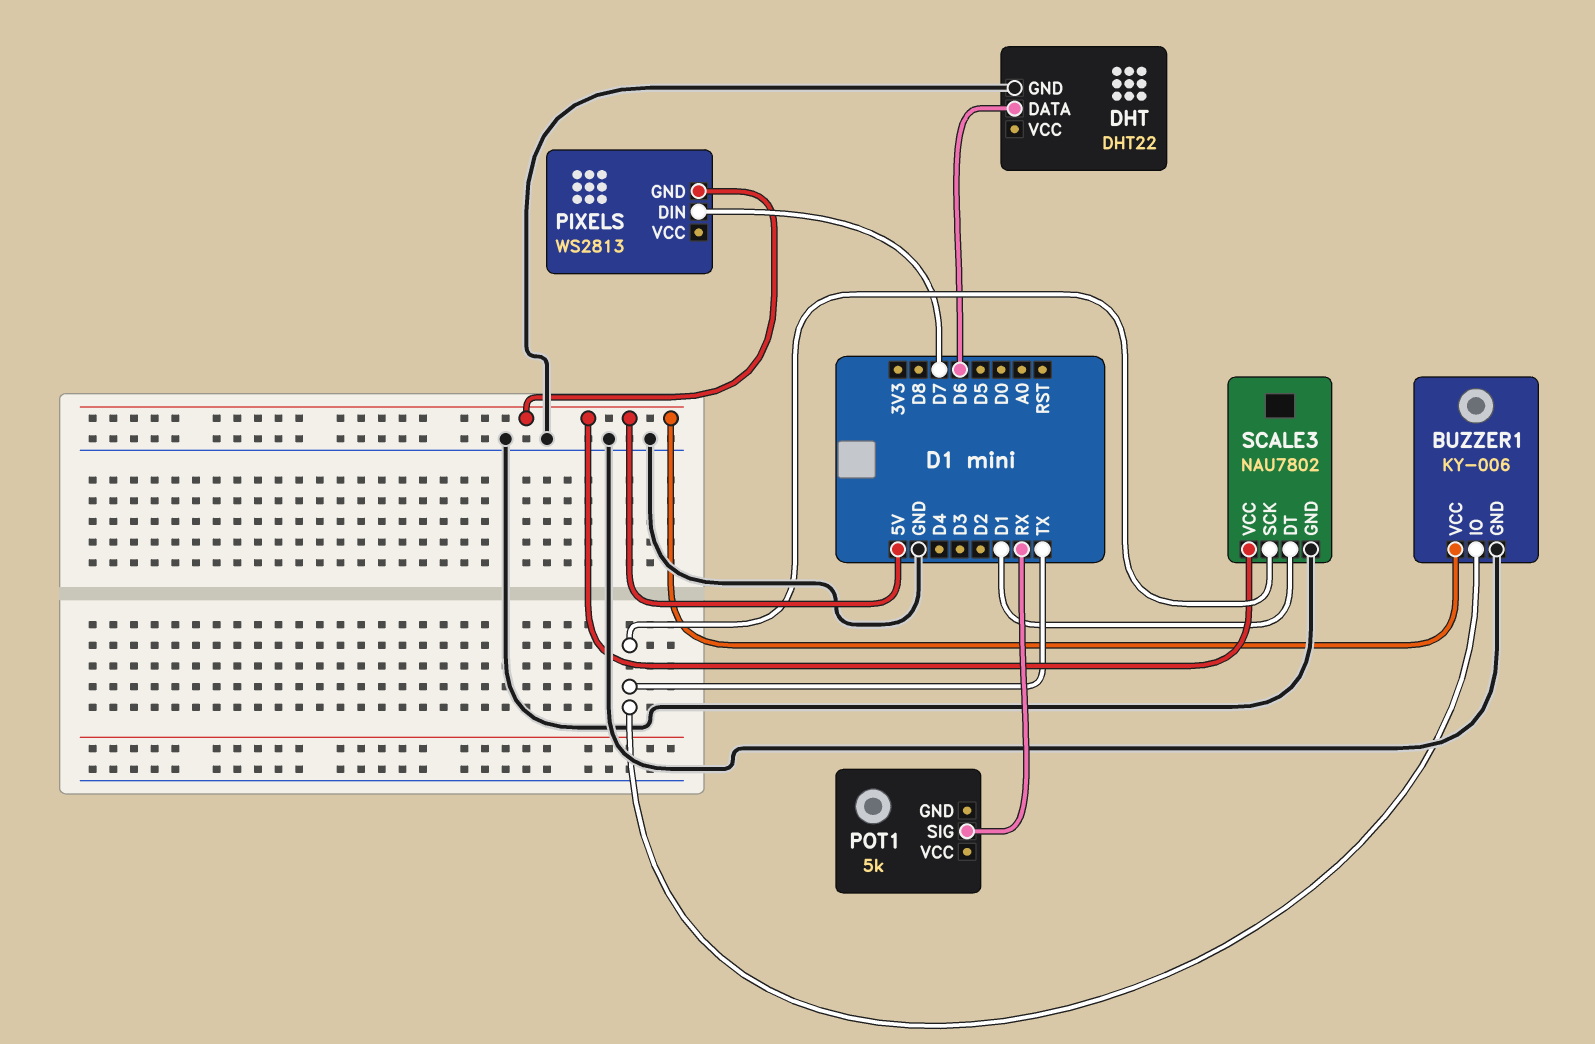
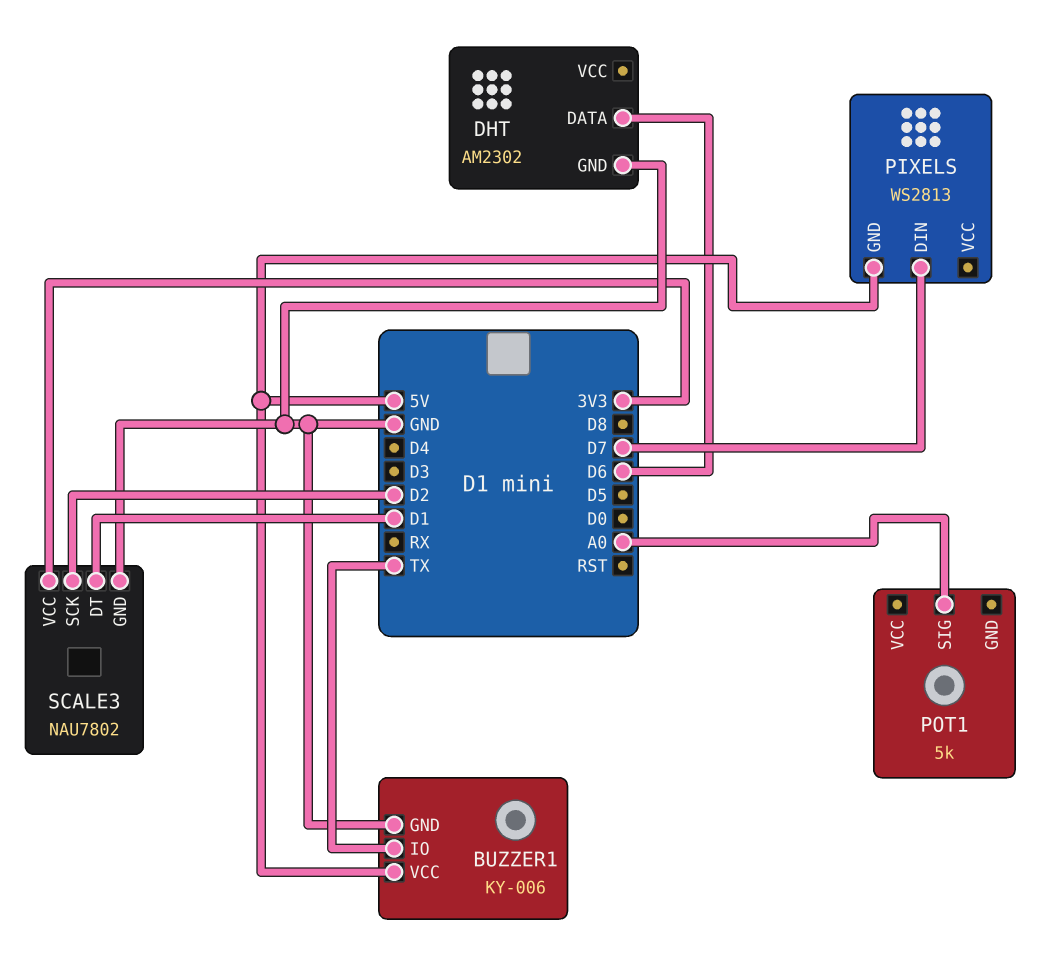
DHT: DHT22 -> AM2302
POT1 pin SIG: RX -> A0
SCALE3 pin SCK: TX -> D2
SCALE3 pin VCC: 5V -> 3V3

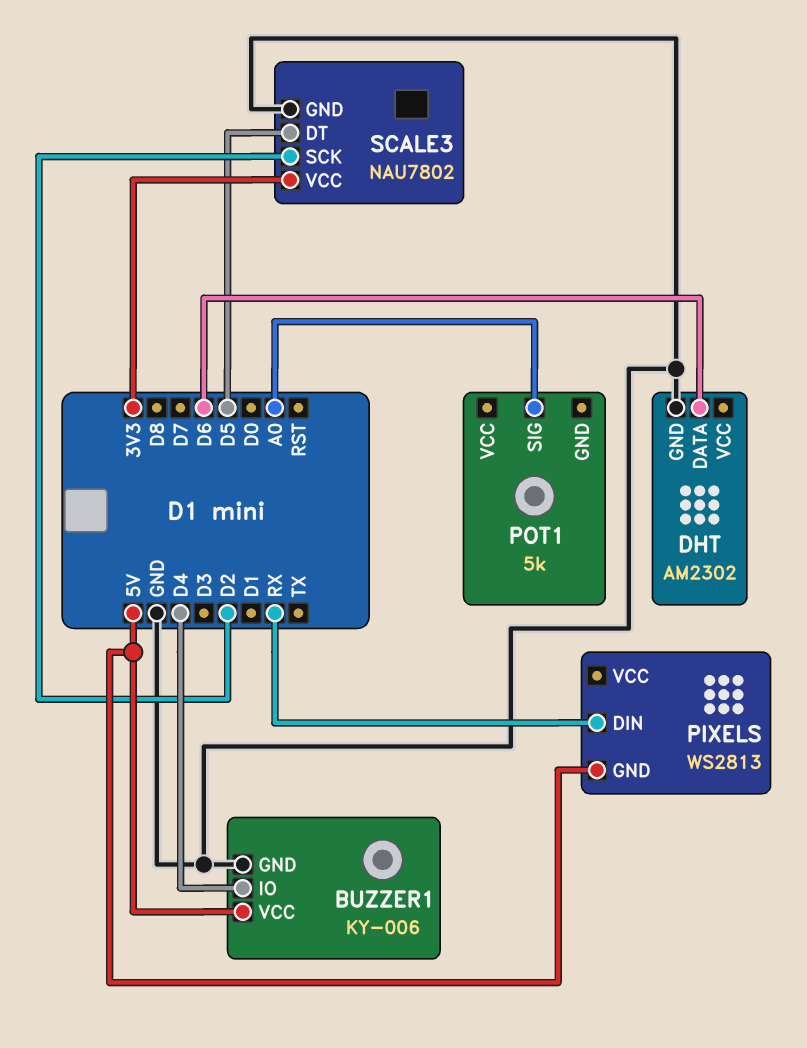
BUZZER1 pin IO: TX -> D4
PIXELS pin DIN: D7 -> RX
SCALE3 pin DT: D1 -> D5

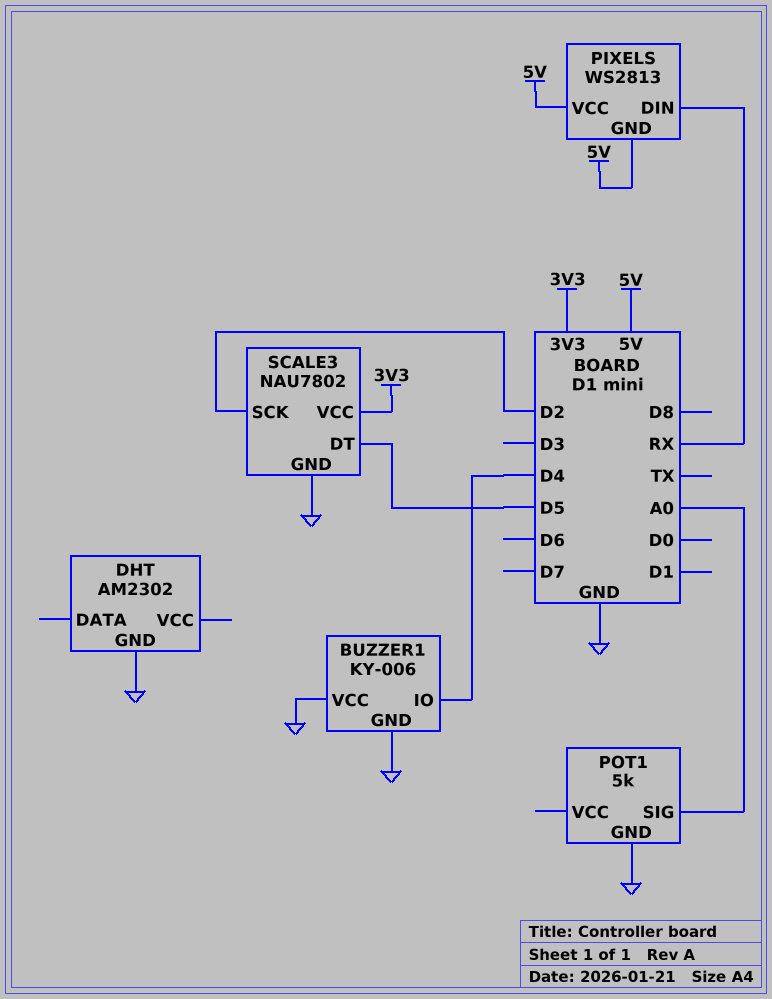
BUZZER1 pin VCC: 5V -> GND
DHT pin DATA: D6 -> none
PIXELS pin VCC: none -> 5V
POT1 pin GND: none -> GND

